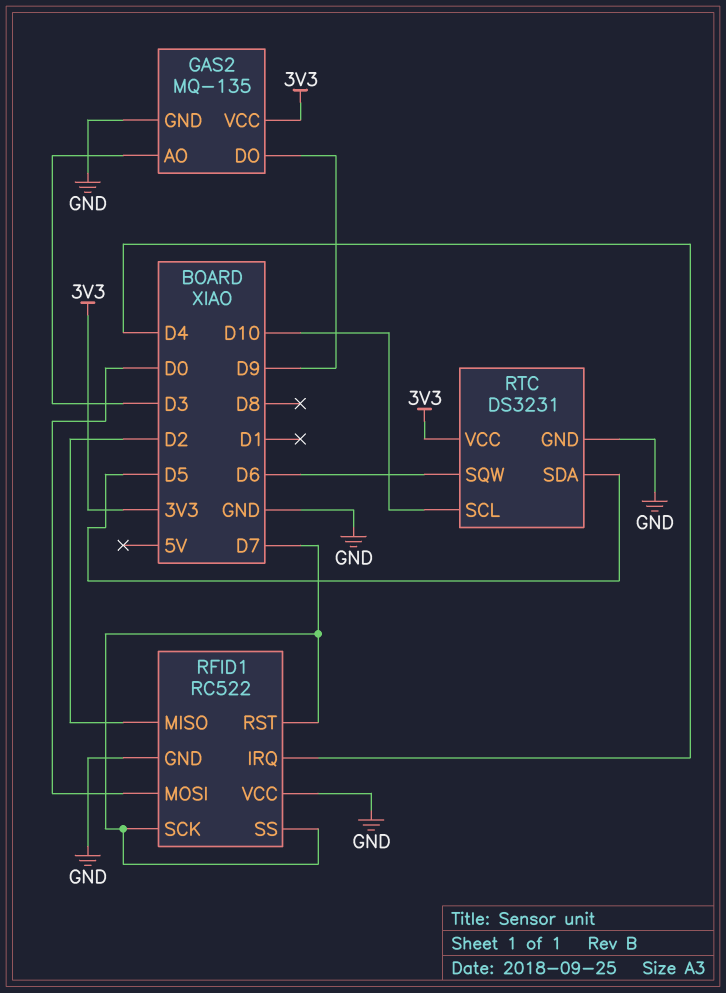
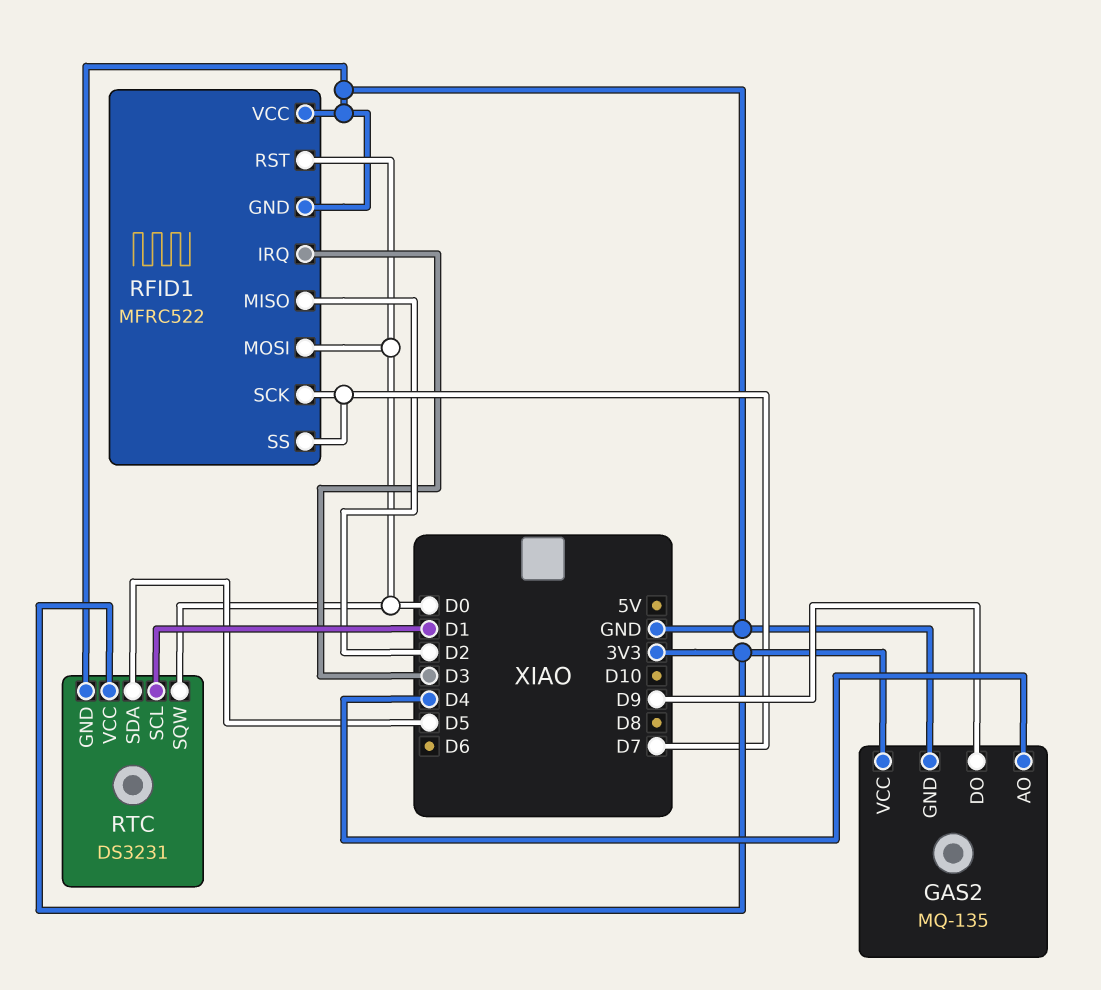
GAS2 pin AO: D3 -> D4
RFID1: RC522 -> MFRC522
RFID1 pin IRQ: D4 -> D3
RFID1 pin RST: D7 -> D0
RTC pin SCL: D10 -> D1
RTC pin SQW: D6 -> D0

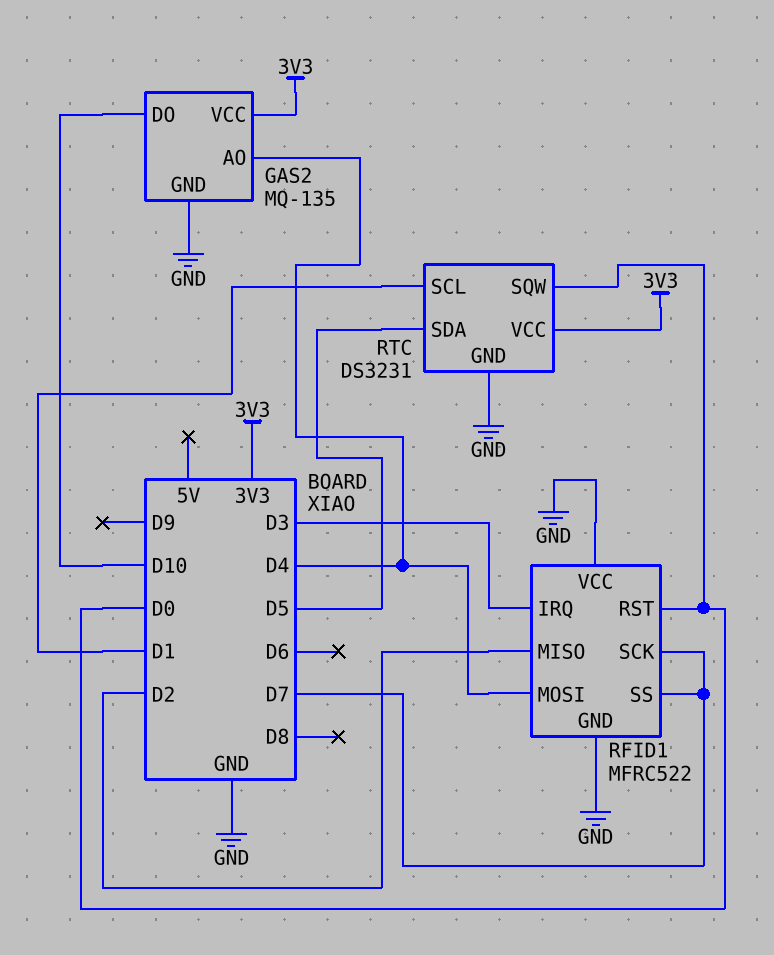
GAS2 pin DO: D9 -> D10
RFID1 pin MOSI: D0 -> D4

